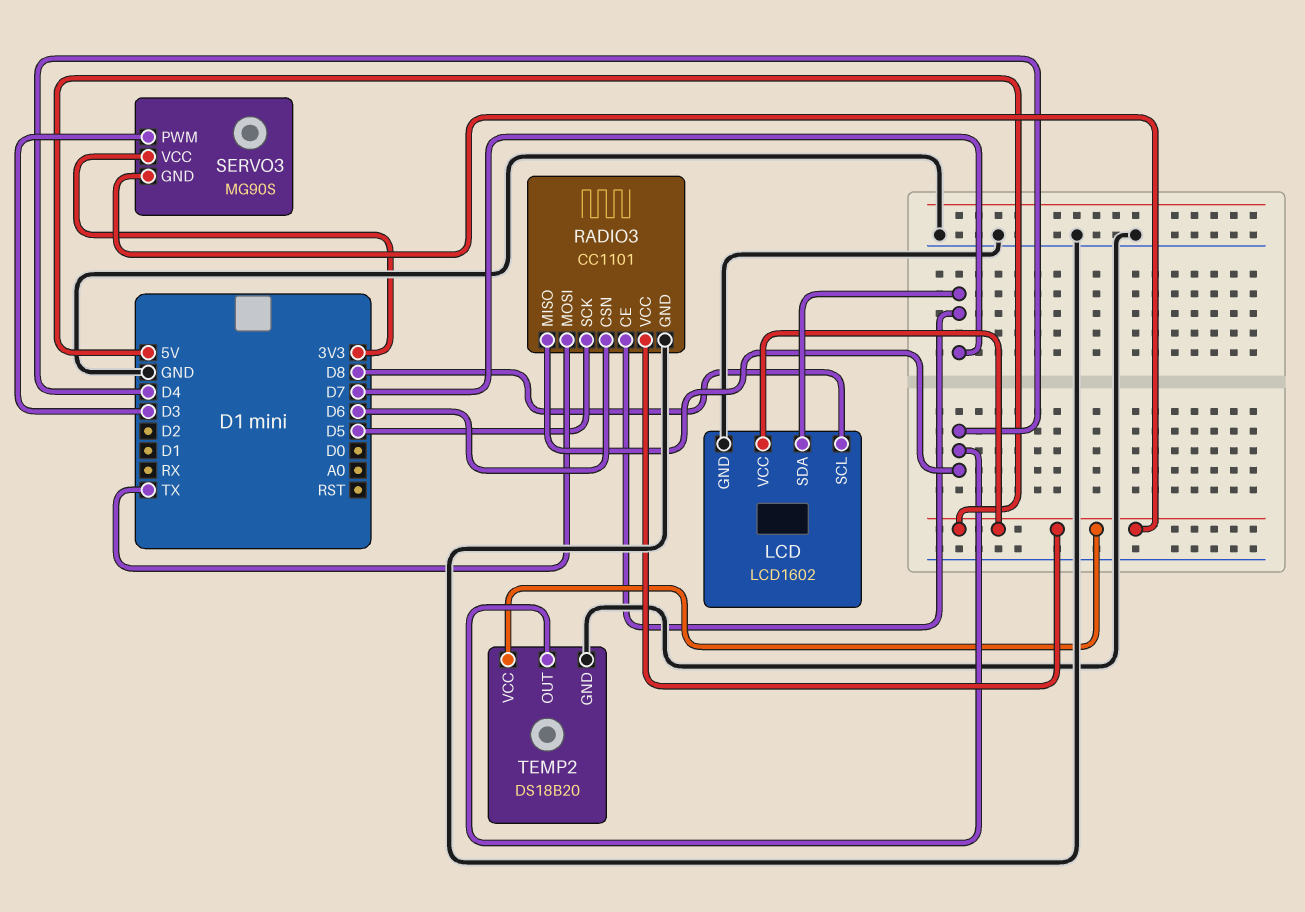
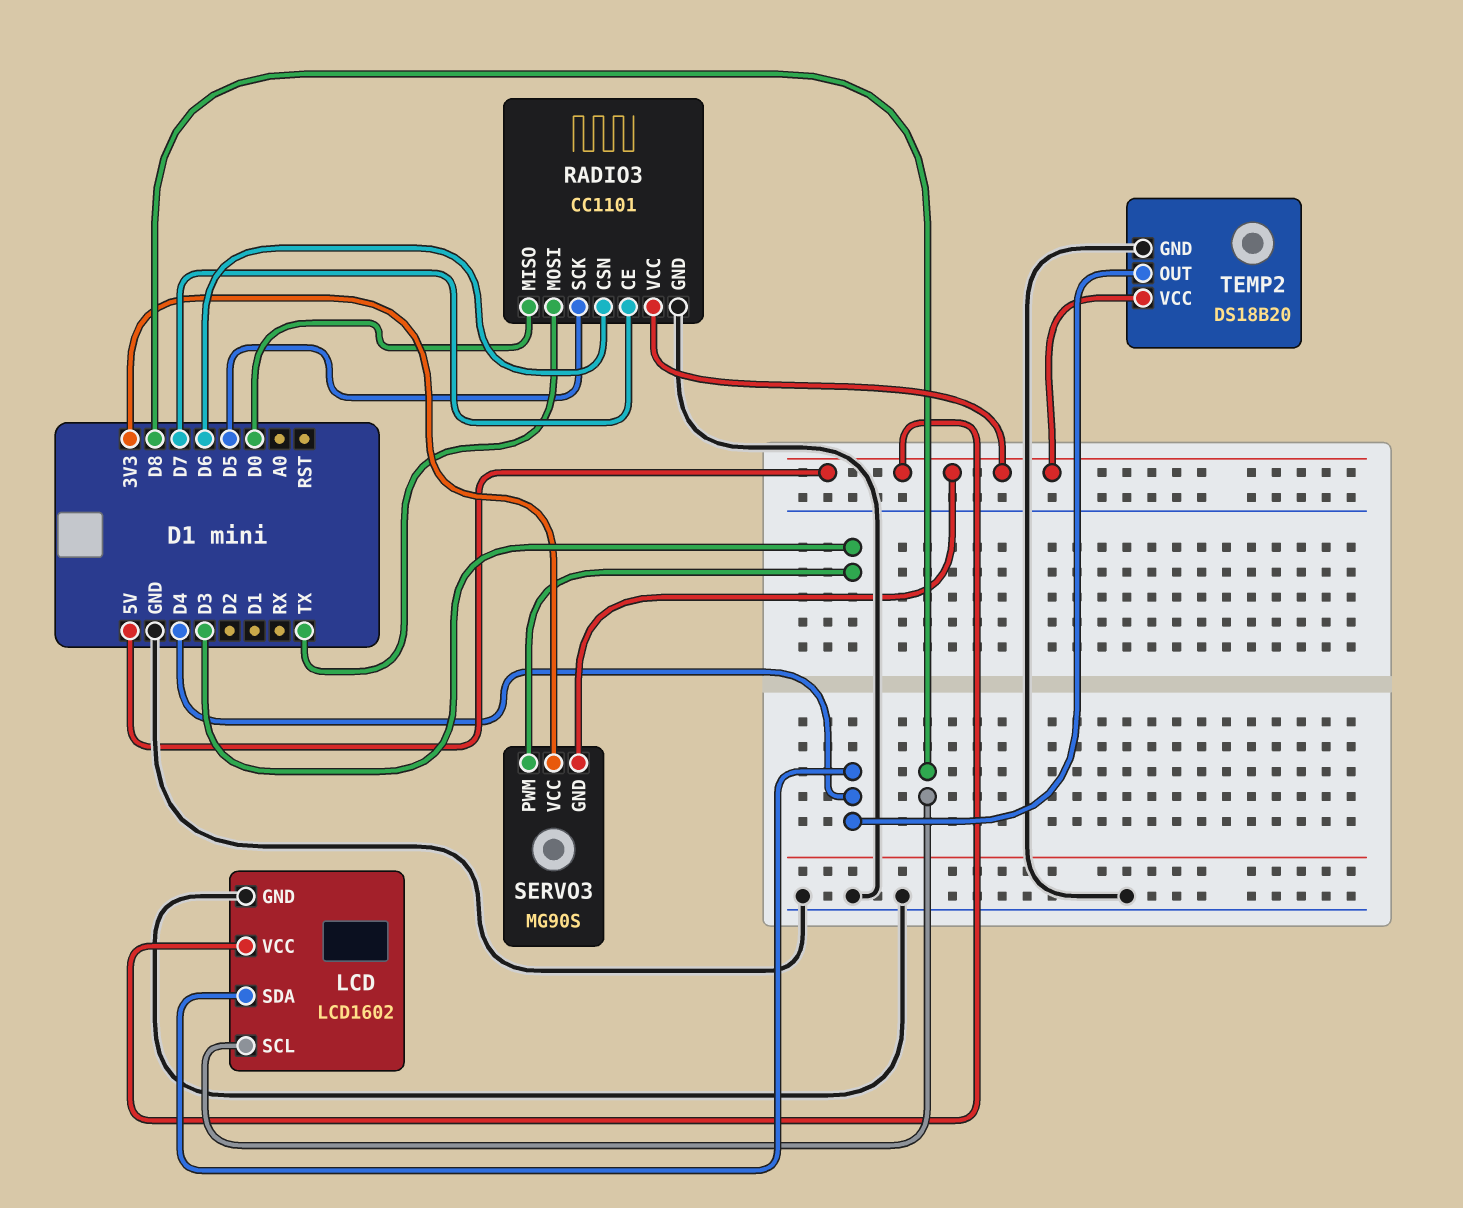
LCD pin SDA: D7 -> D4
RADIO3 pin MISO: D4 -> D0

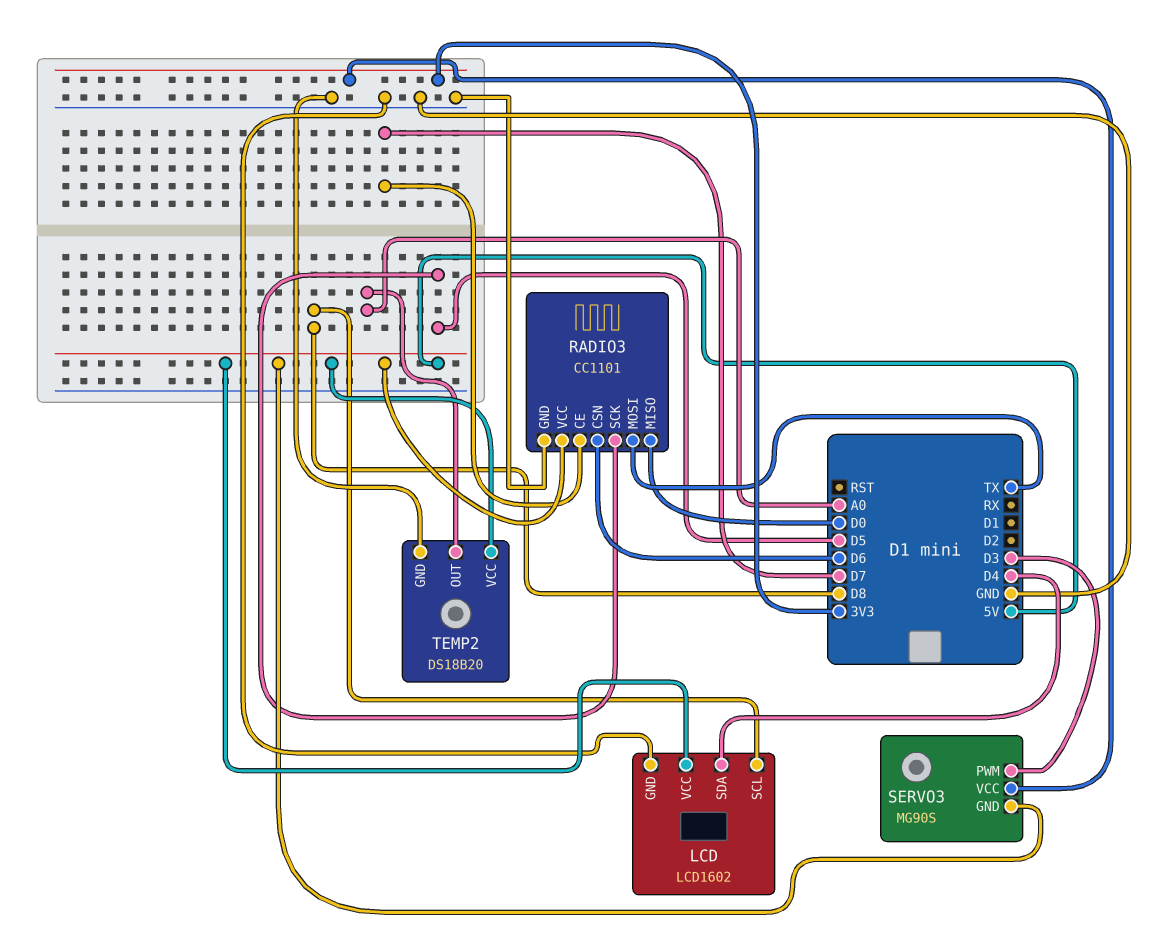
TEMP2 pin OUT: D4 -> A0

